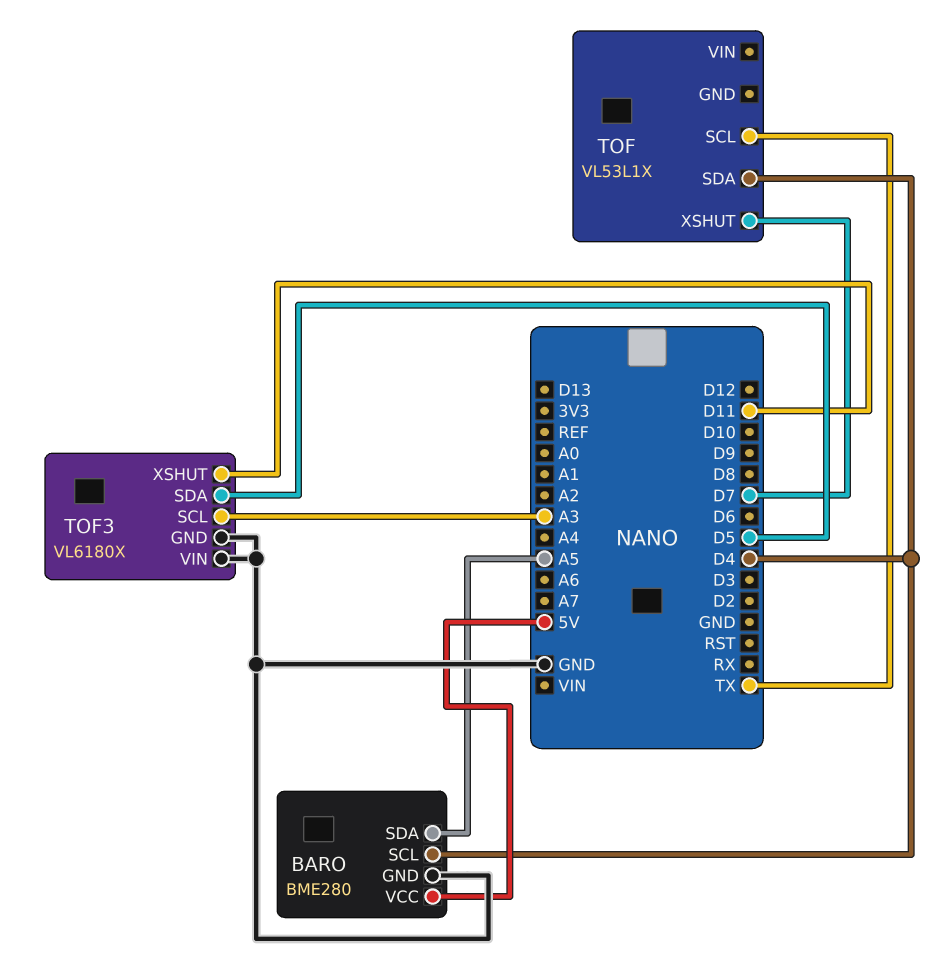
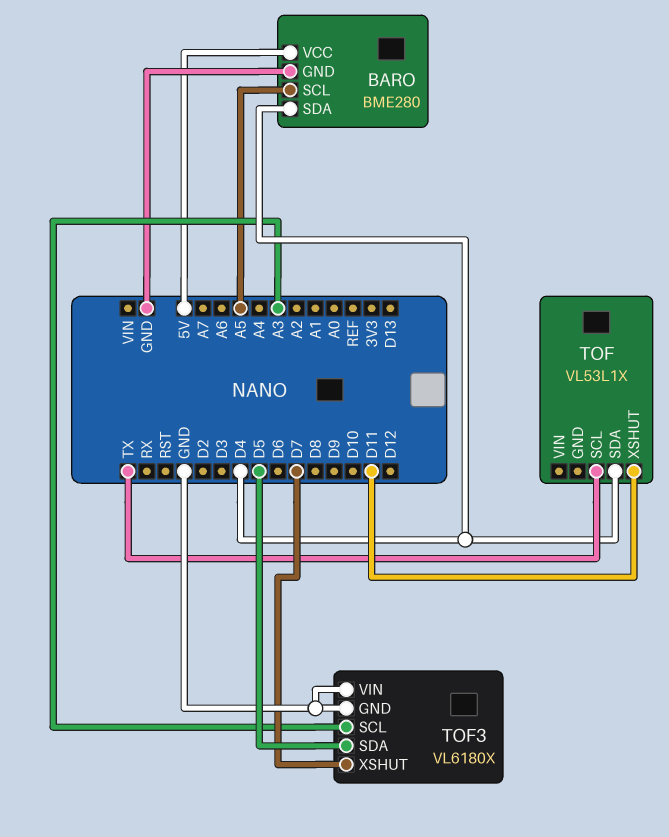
BARO pin SCL: D4 -> A5
BARO pin SDA: A5 -> D4
TOF pin XSHUT: D7 -> D11
TOF3 pin XSHUT: D11 -> D7

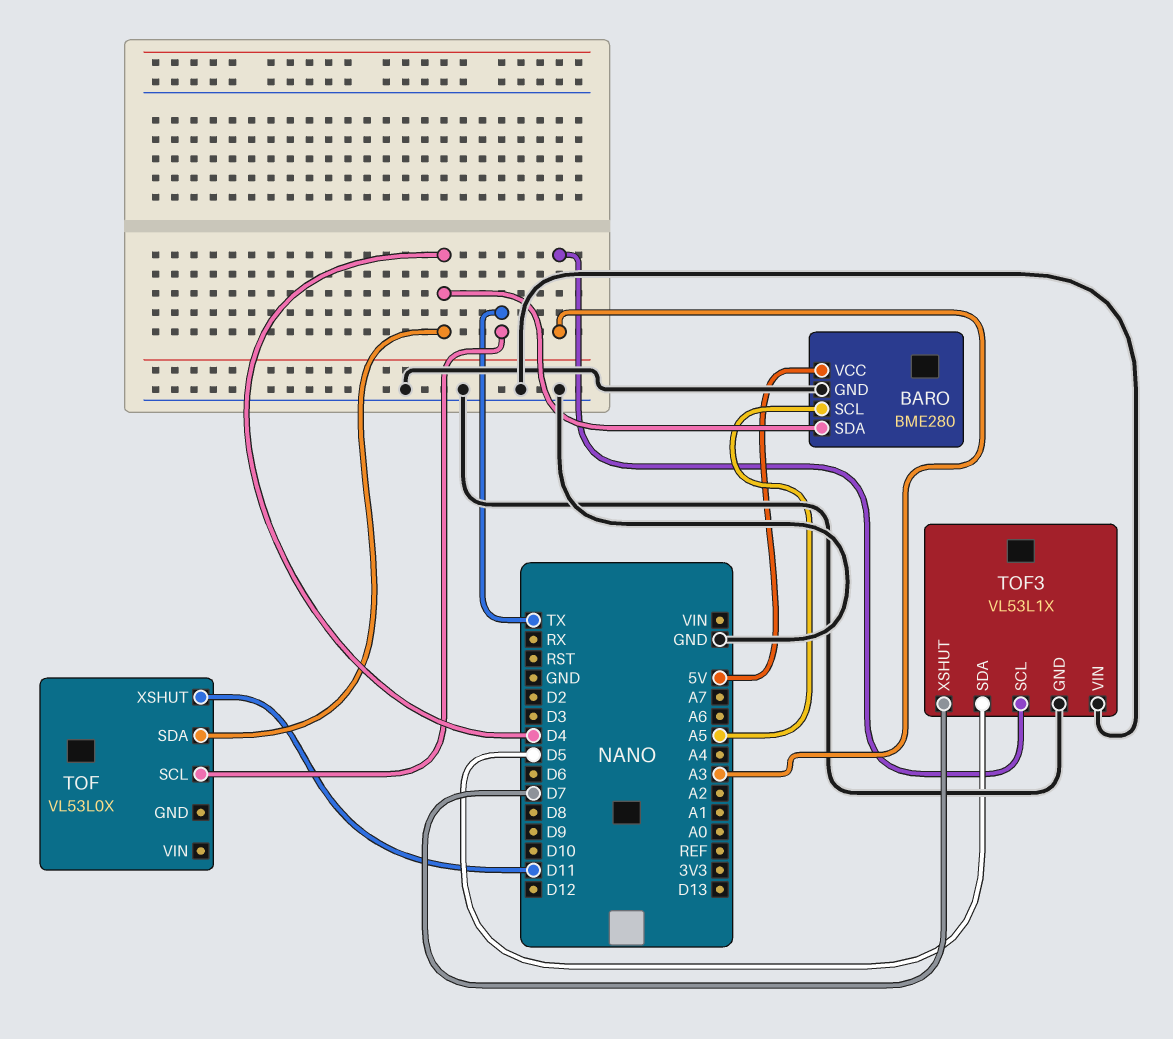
TOF: VL53L1X -> VL53L0X
TOF3: VL6180X -> VL53L1X

